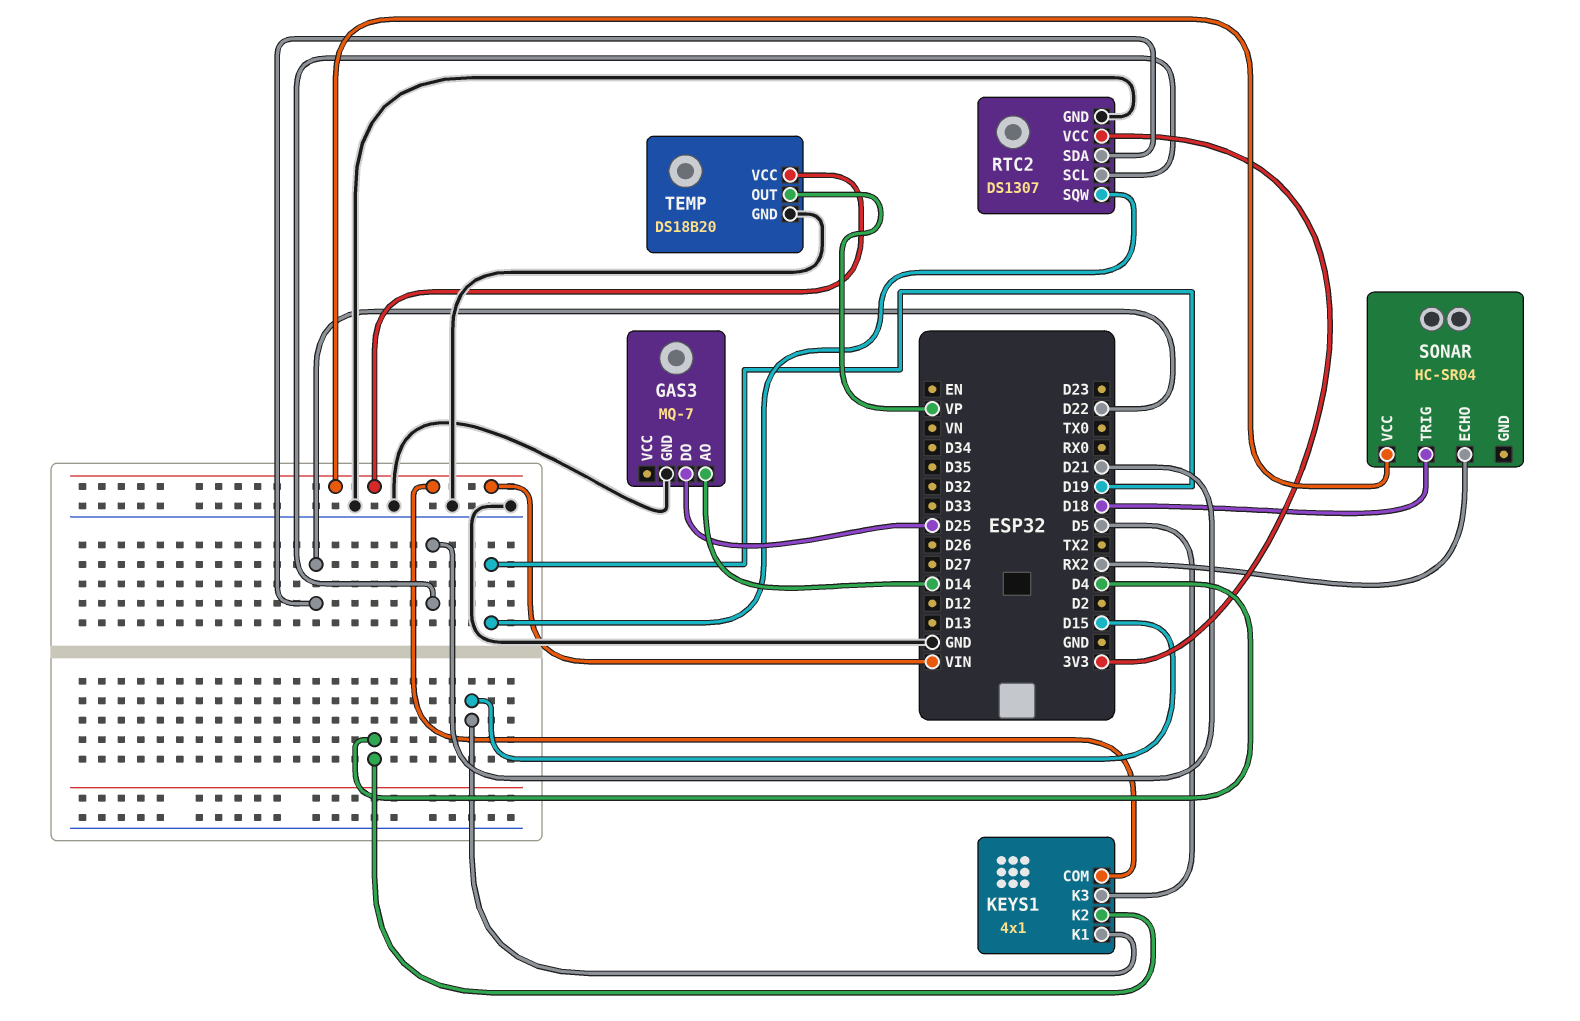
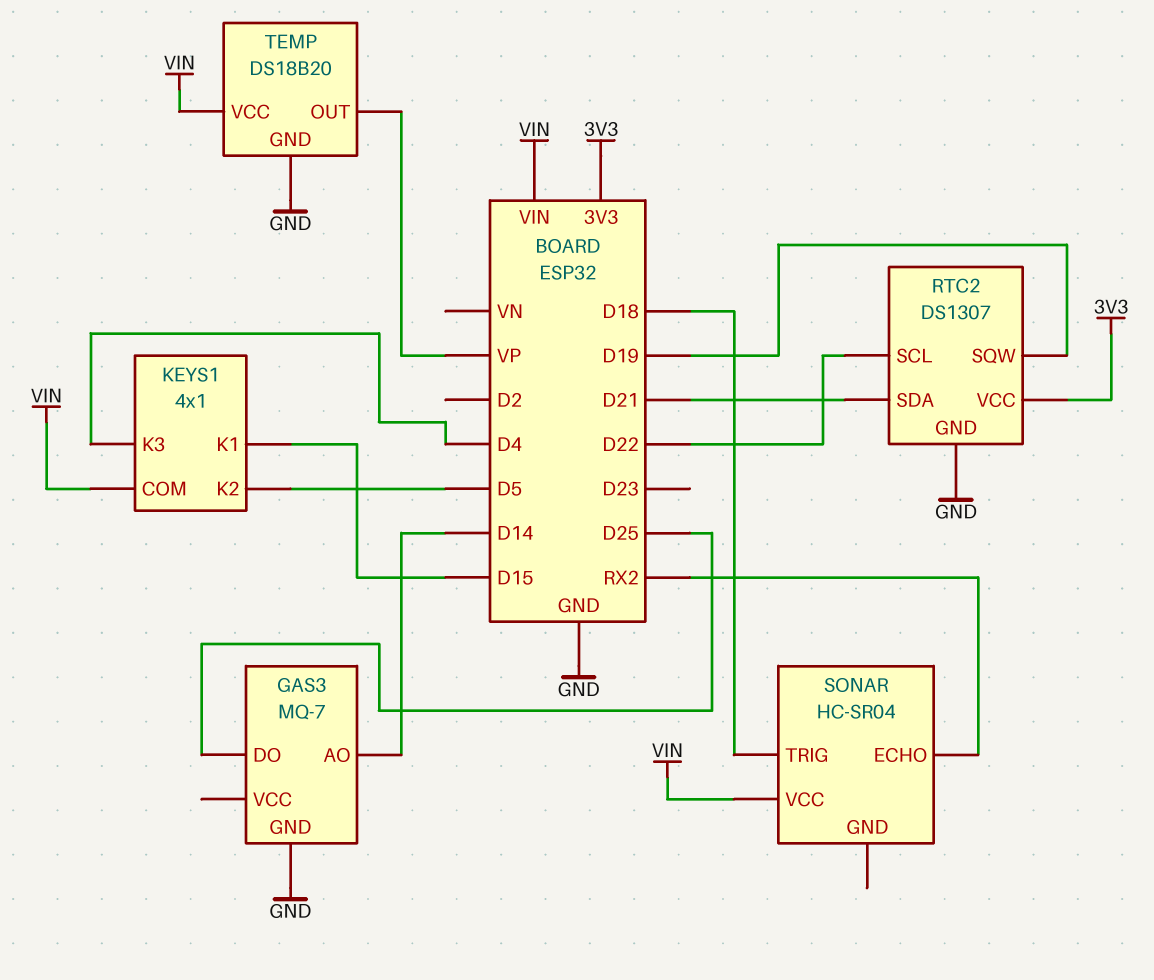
KEYS1 pin K2: D4 -> D5
KEYS1 pin K3: D5 -> D4
RTC2 pin SCL: D21 -> D22
RTC2 pin SDA: D22 -> D21

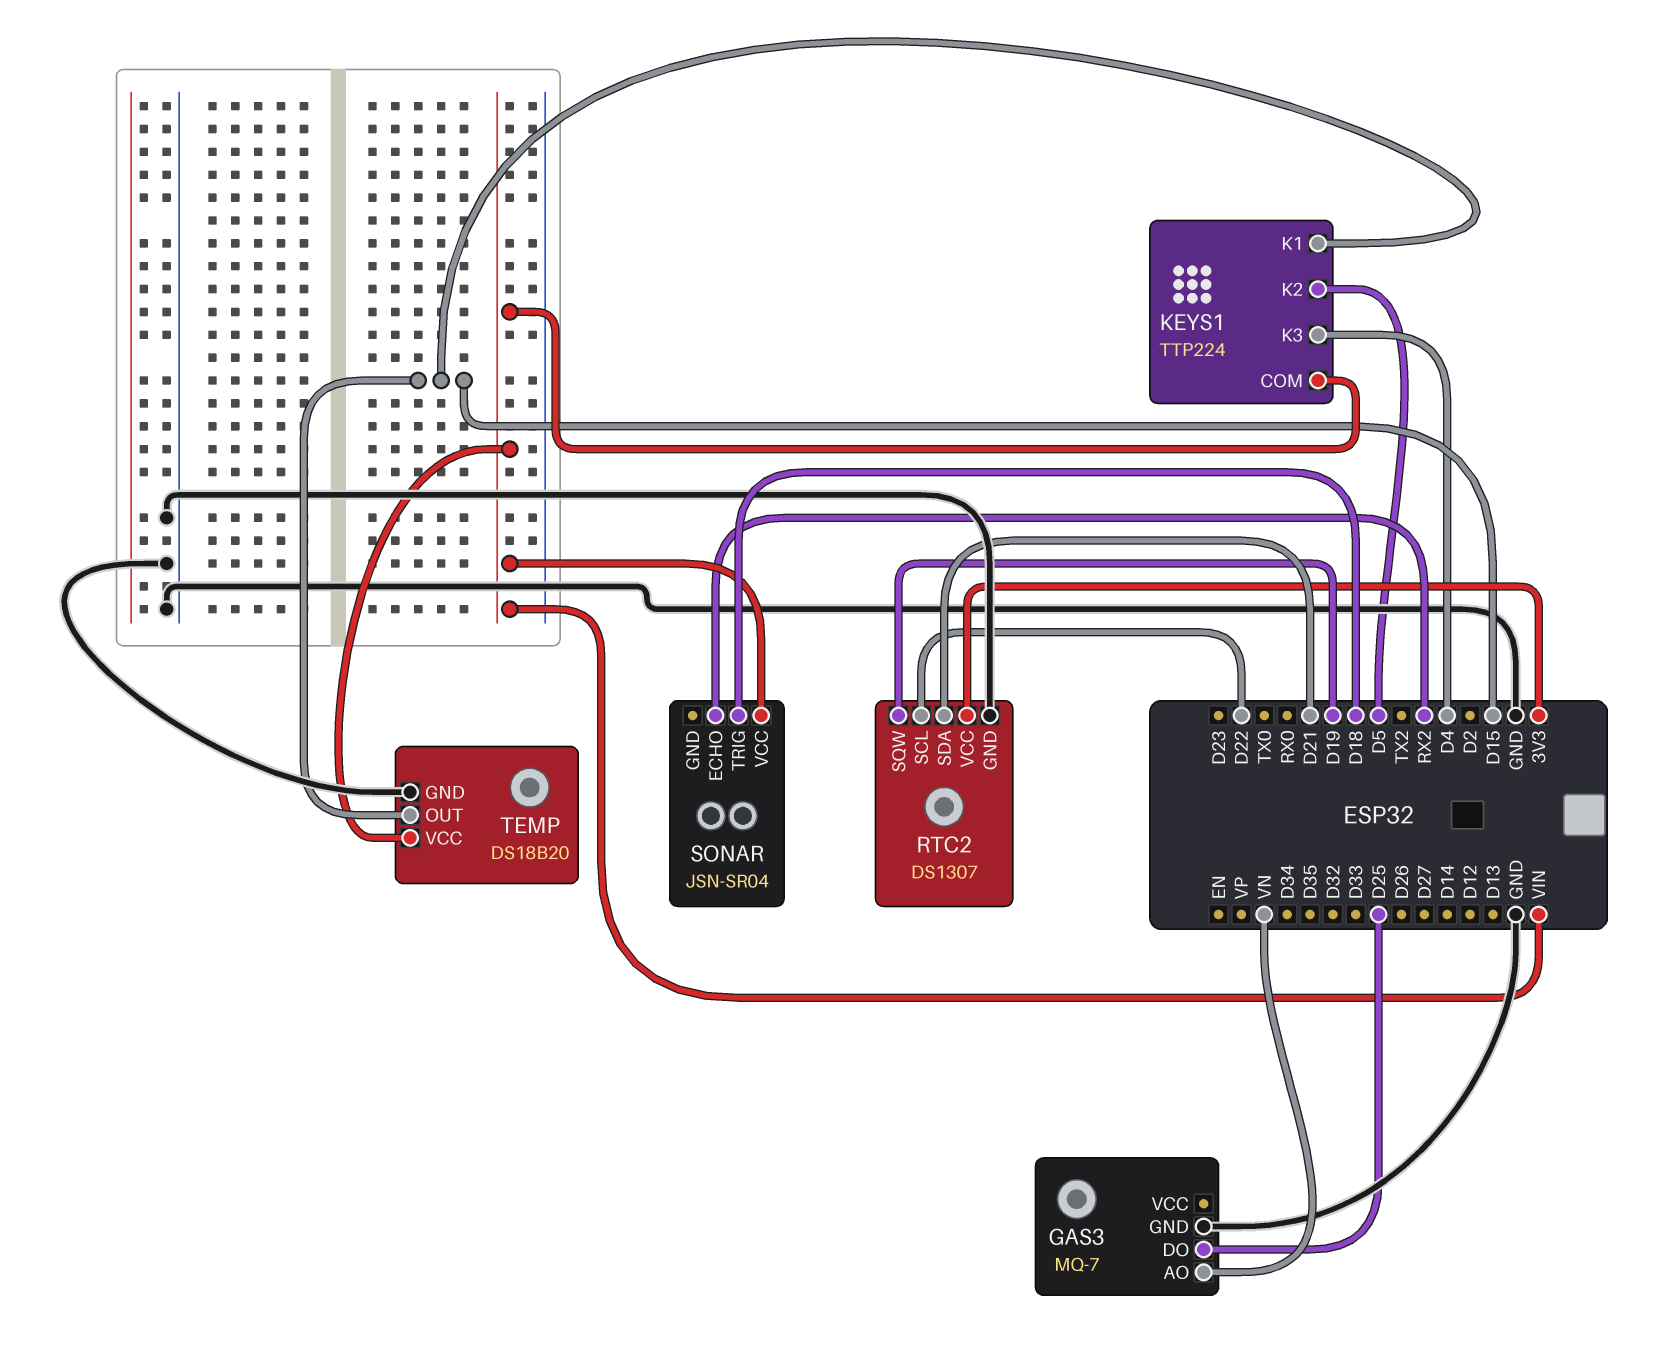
GAS3 pin AO: D14 -> VN
KEYS1: 4x1 -> TTP224
SONAR: HC-SR04 -> JSN-SR04
TEMP pin OUT: VP -> D15

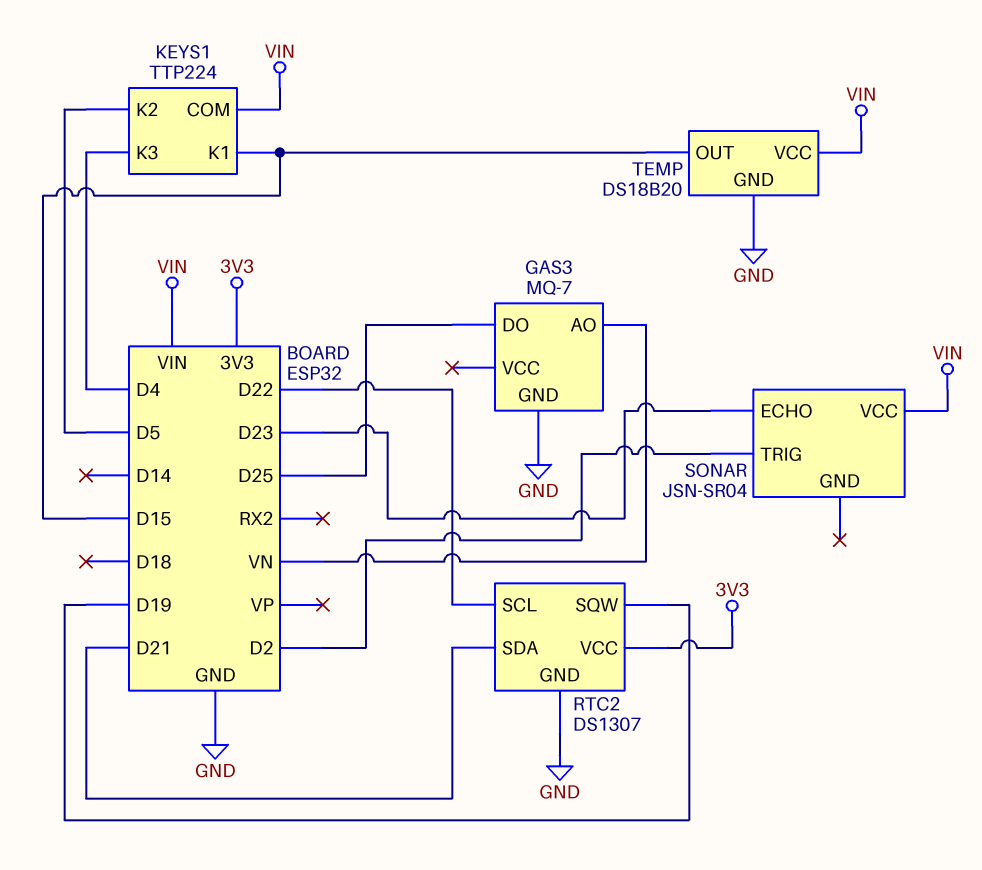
SONAR pin ECHO: RX2 -> D23
SONAR pin TRIG: D18 -> D2

